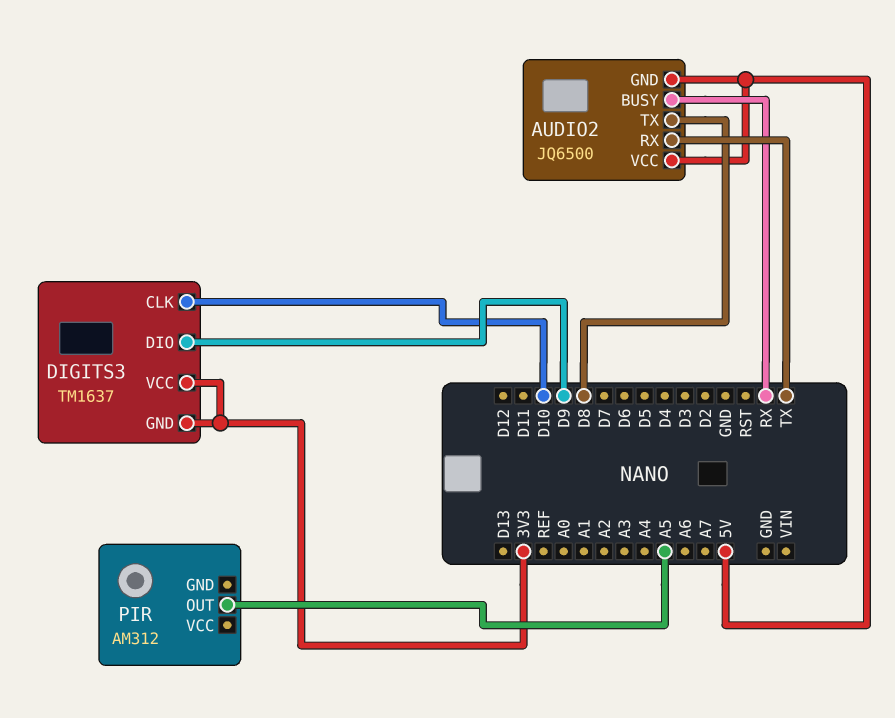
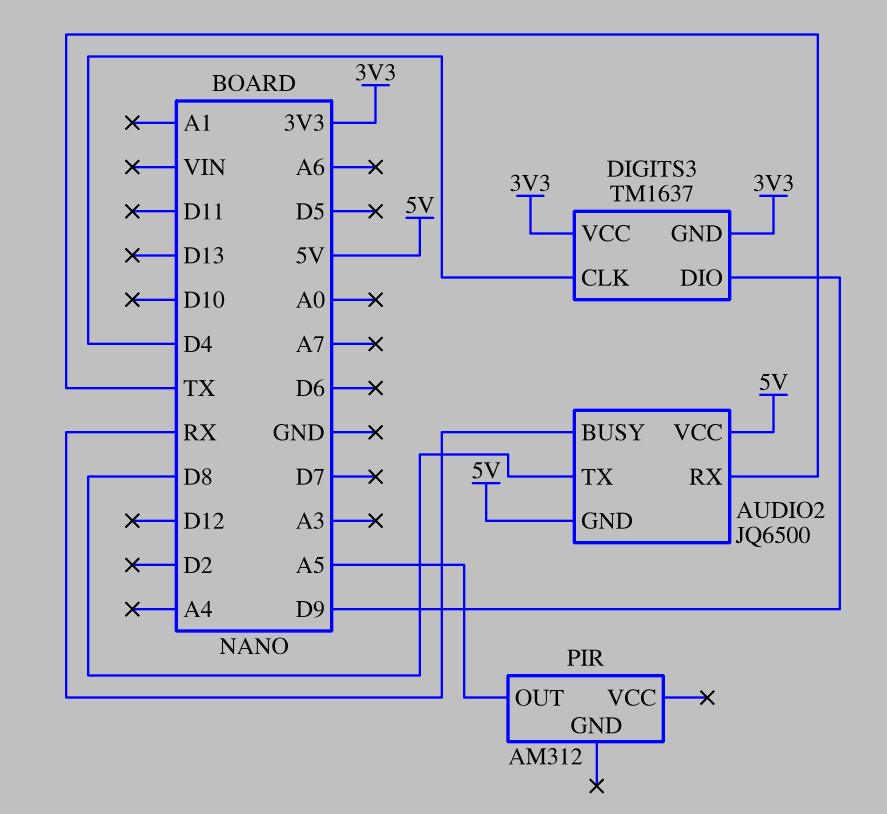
DIGITS3 pin CLK: D10 -> D4

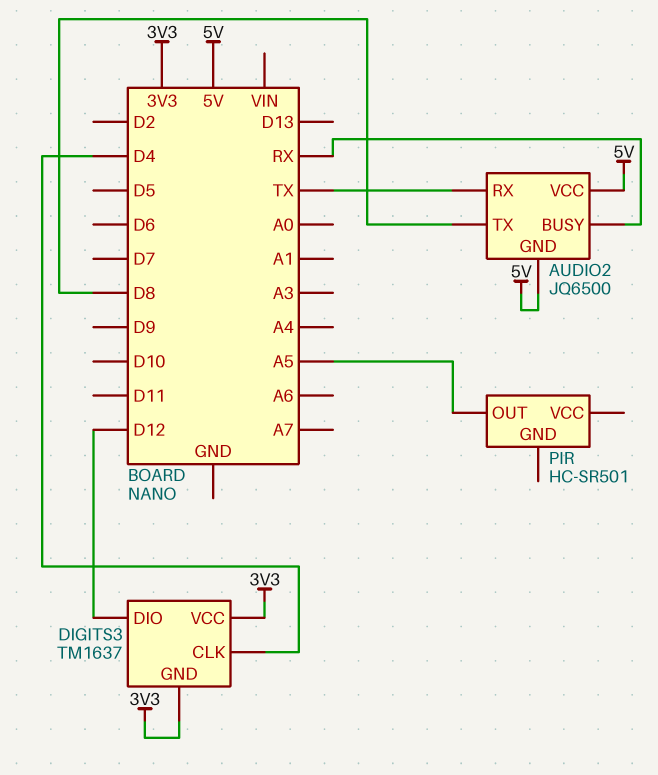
DIGITS3 pin DIO: D9 -> D12
PIR: AM312 -> HC-SR501

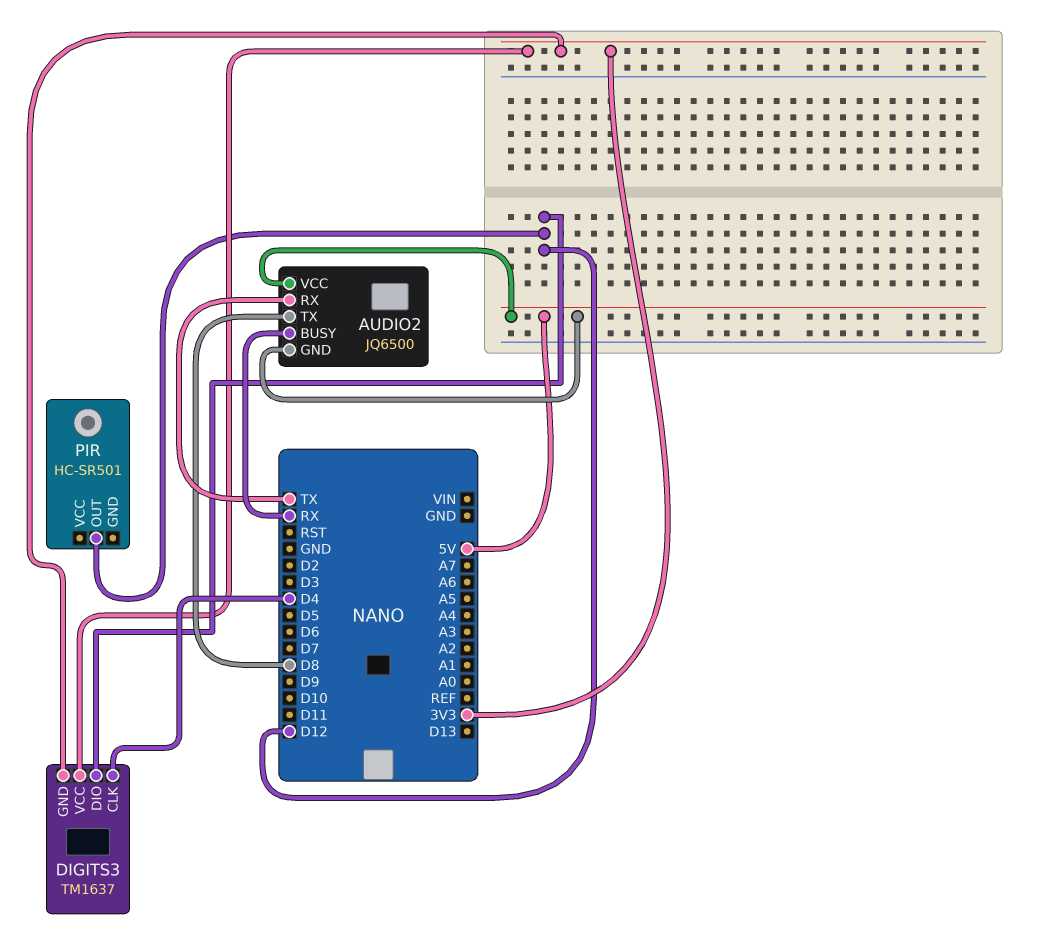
PIR pin OUT: A5 -> D12

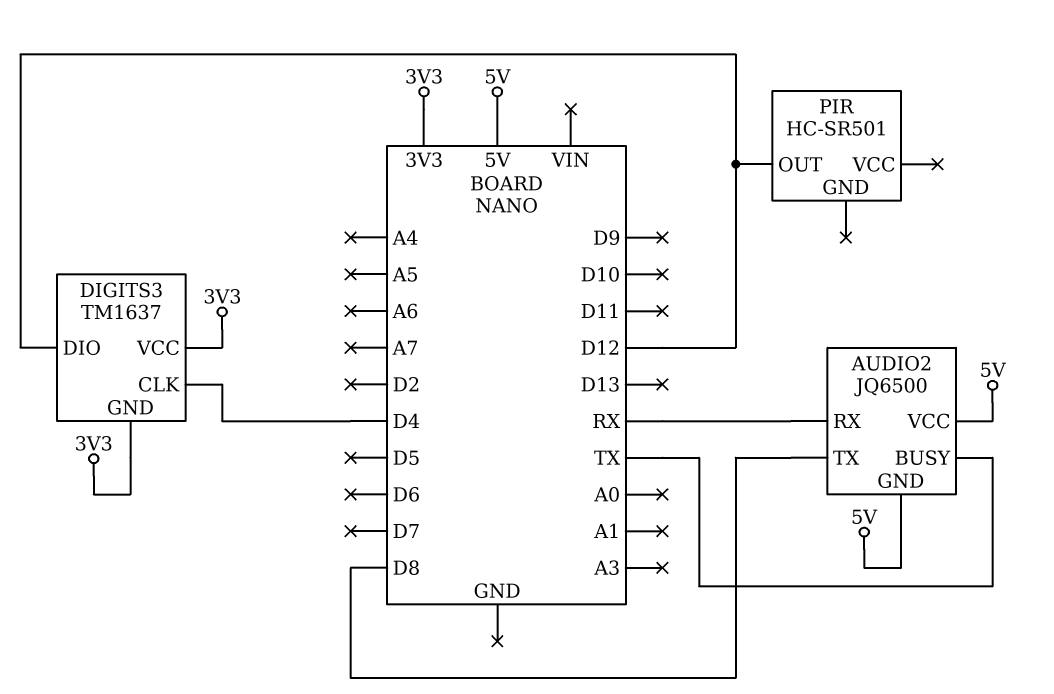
AUDIO2 pin BUSY: RX -> TX
AUDIO2 pin RX: TX -> RX

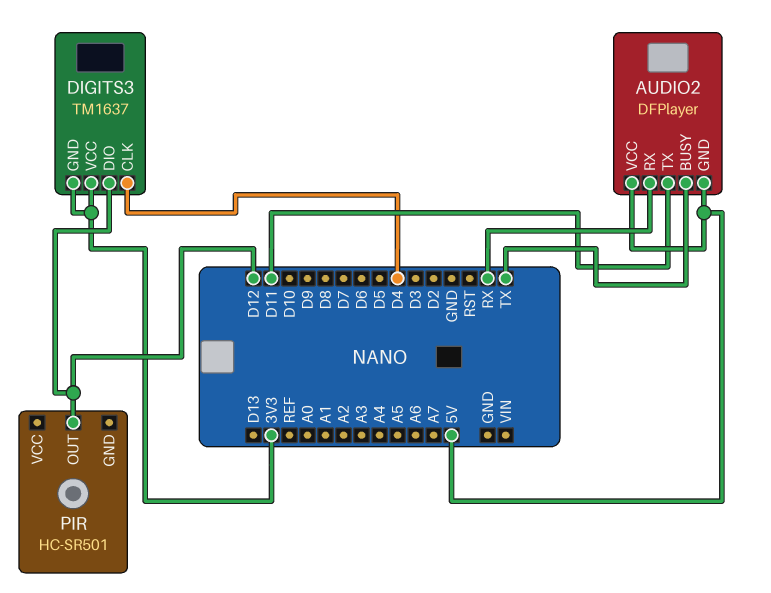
AUDIO2: JQ6500 -> DFPlayer
AUDIO2 pin TX: D8 -> D11

